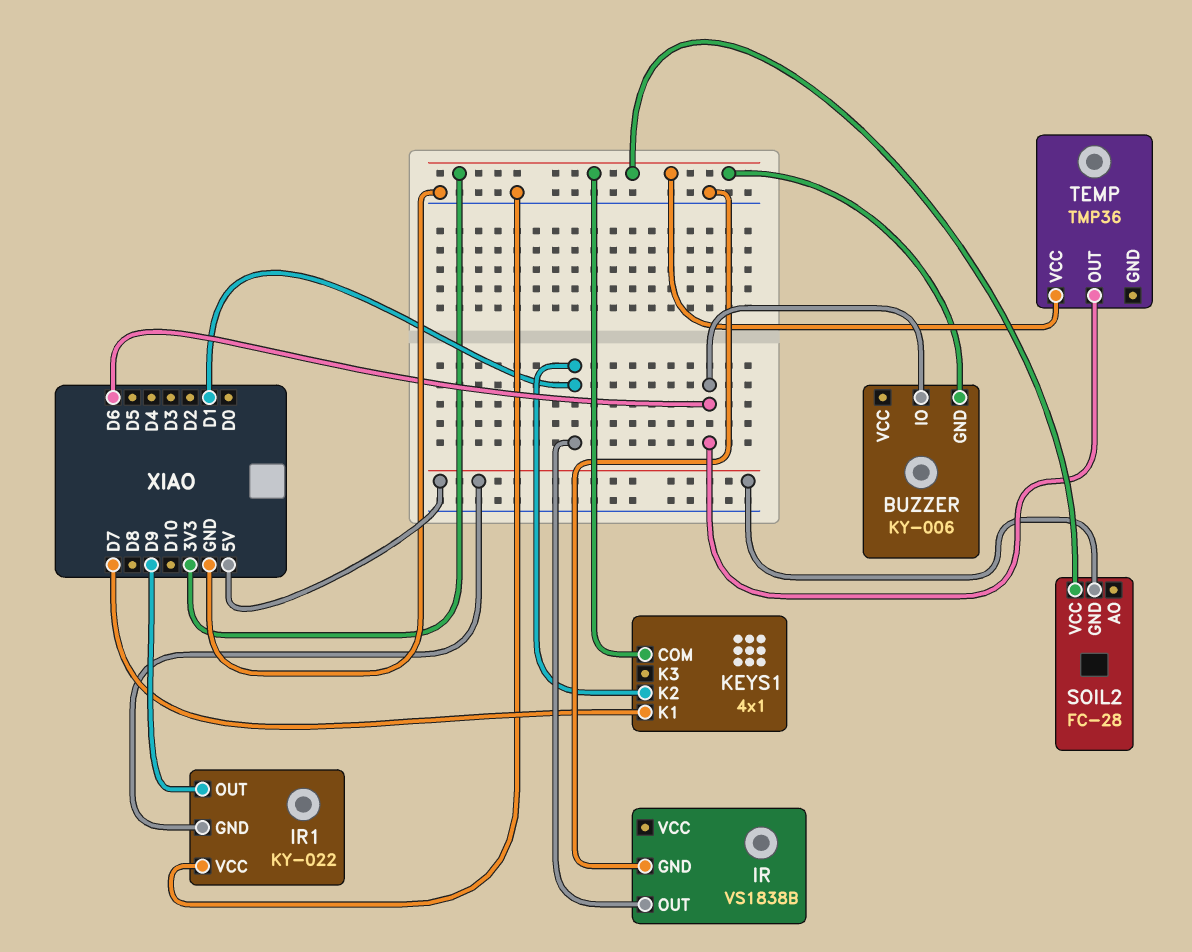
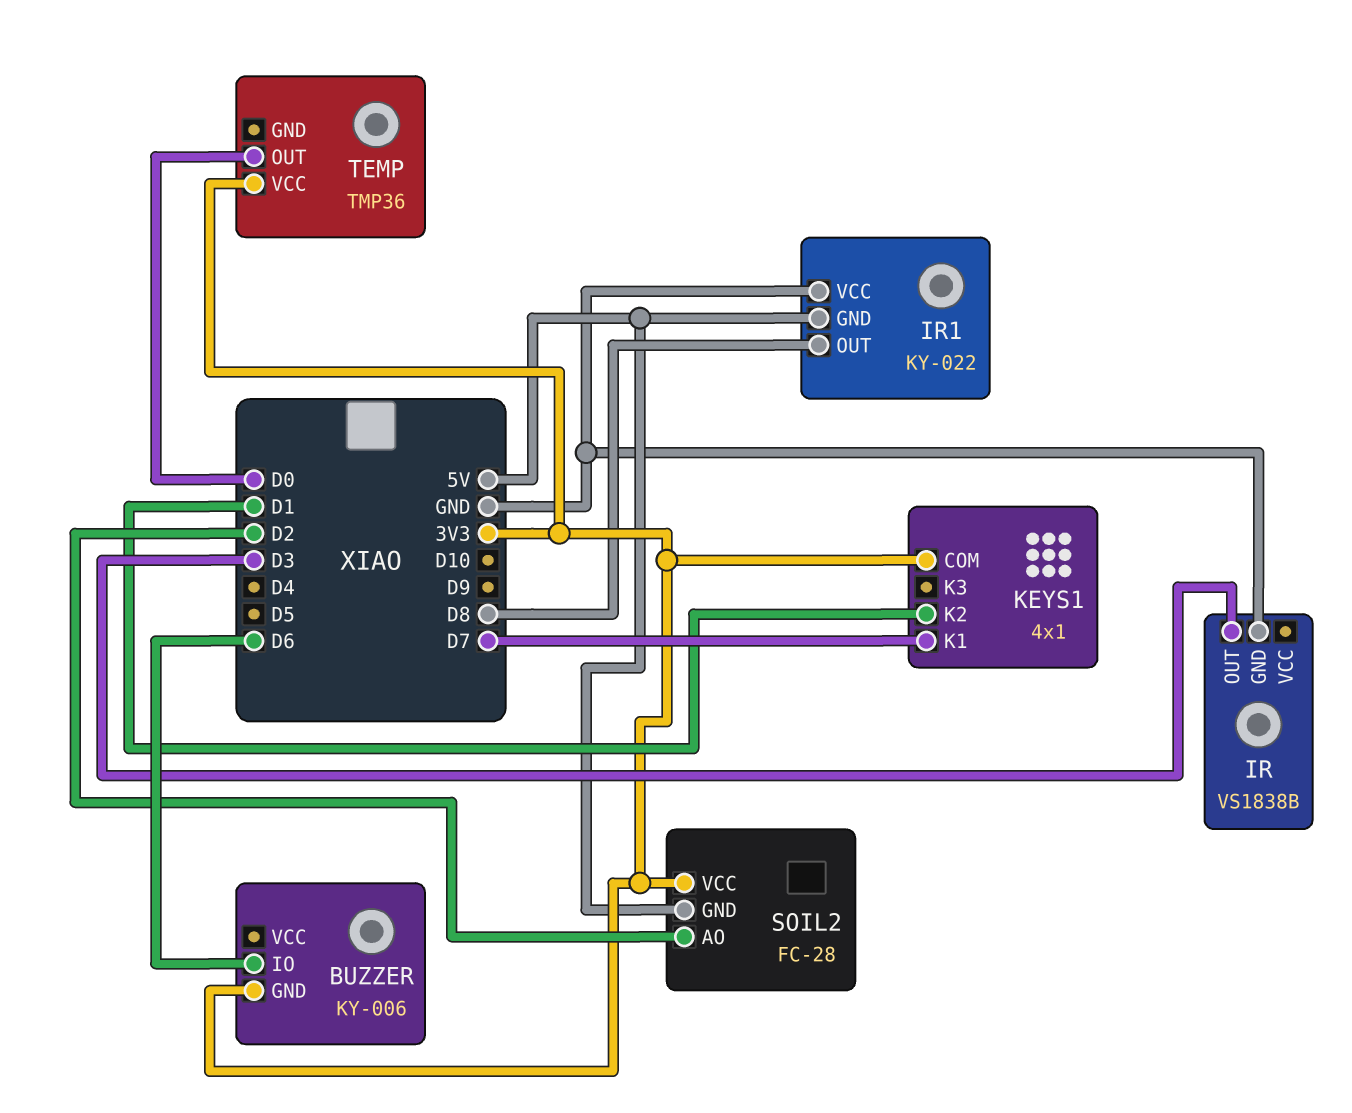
IR pin OUT: D1 -> D3
IR1 pin OUT: D9 -> D8
SOIL2 pin AO: none -> D2
TEMP pin OUT: D6 -> D0

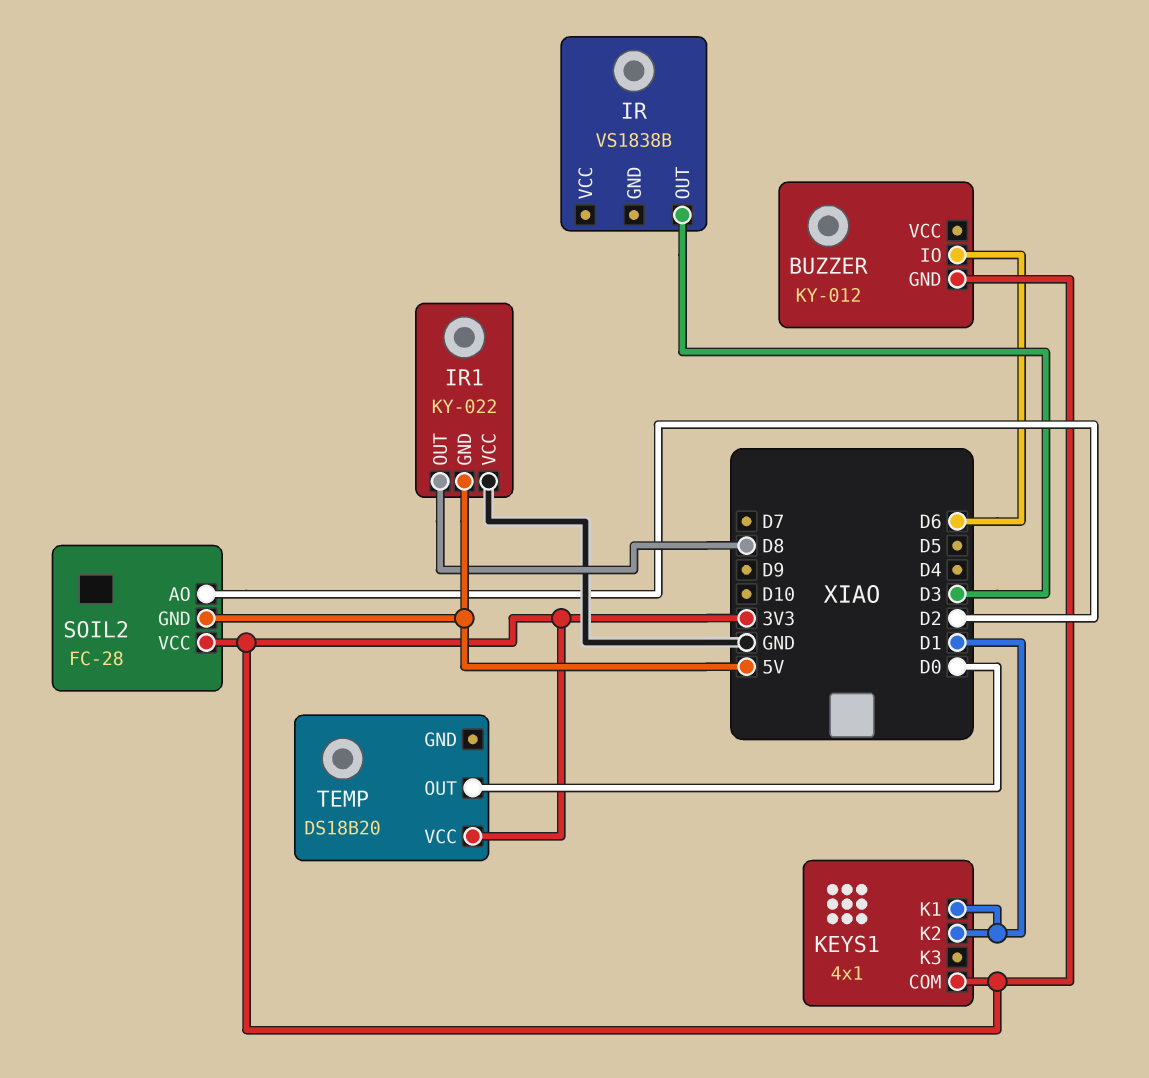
BUZZER: KY-006 -> KY-012
IR pin GND: GND -> none
KEYS1 pin K1: D7 -> D1
TEMP: TMP36 -> DS18B20

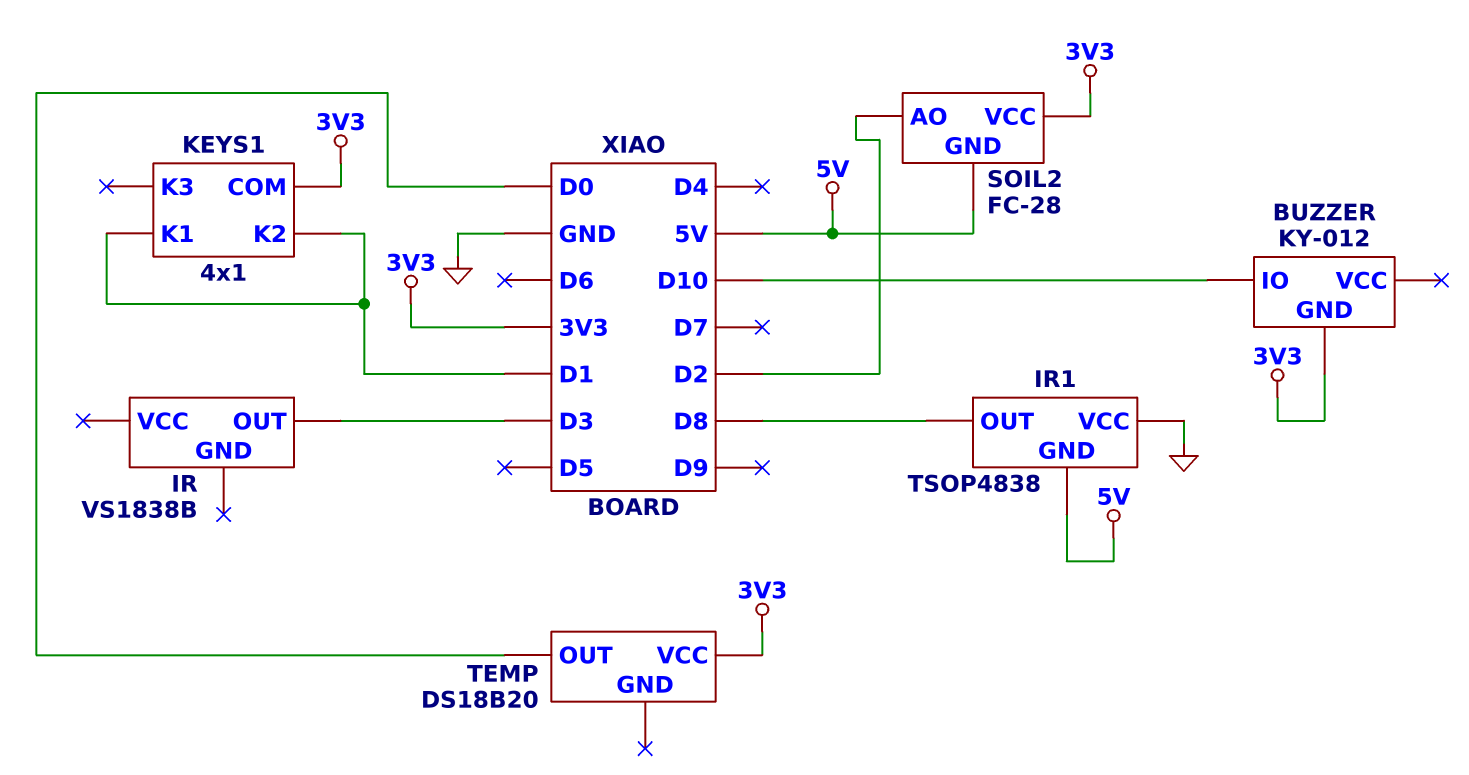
BUZZER pin IO: D6 -> D10
IR1: KY-022 -> TSOP4838

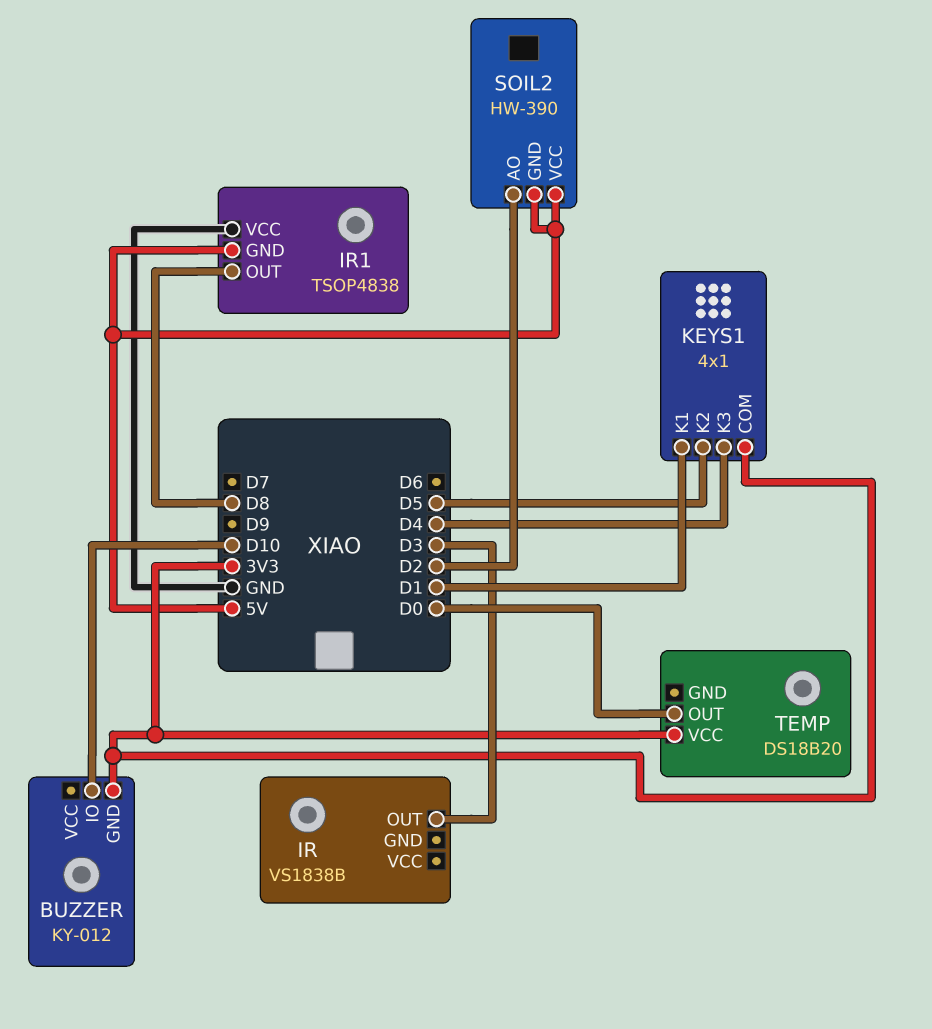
KEYS1 pin K2: D1 -> D5
KEYS1 pin K3: none -> D4
SOIL2: FC-28 -> HW-390
SOIL2 pin VCC: 3V3 -> 5V

